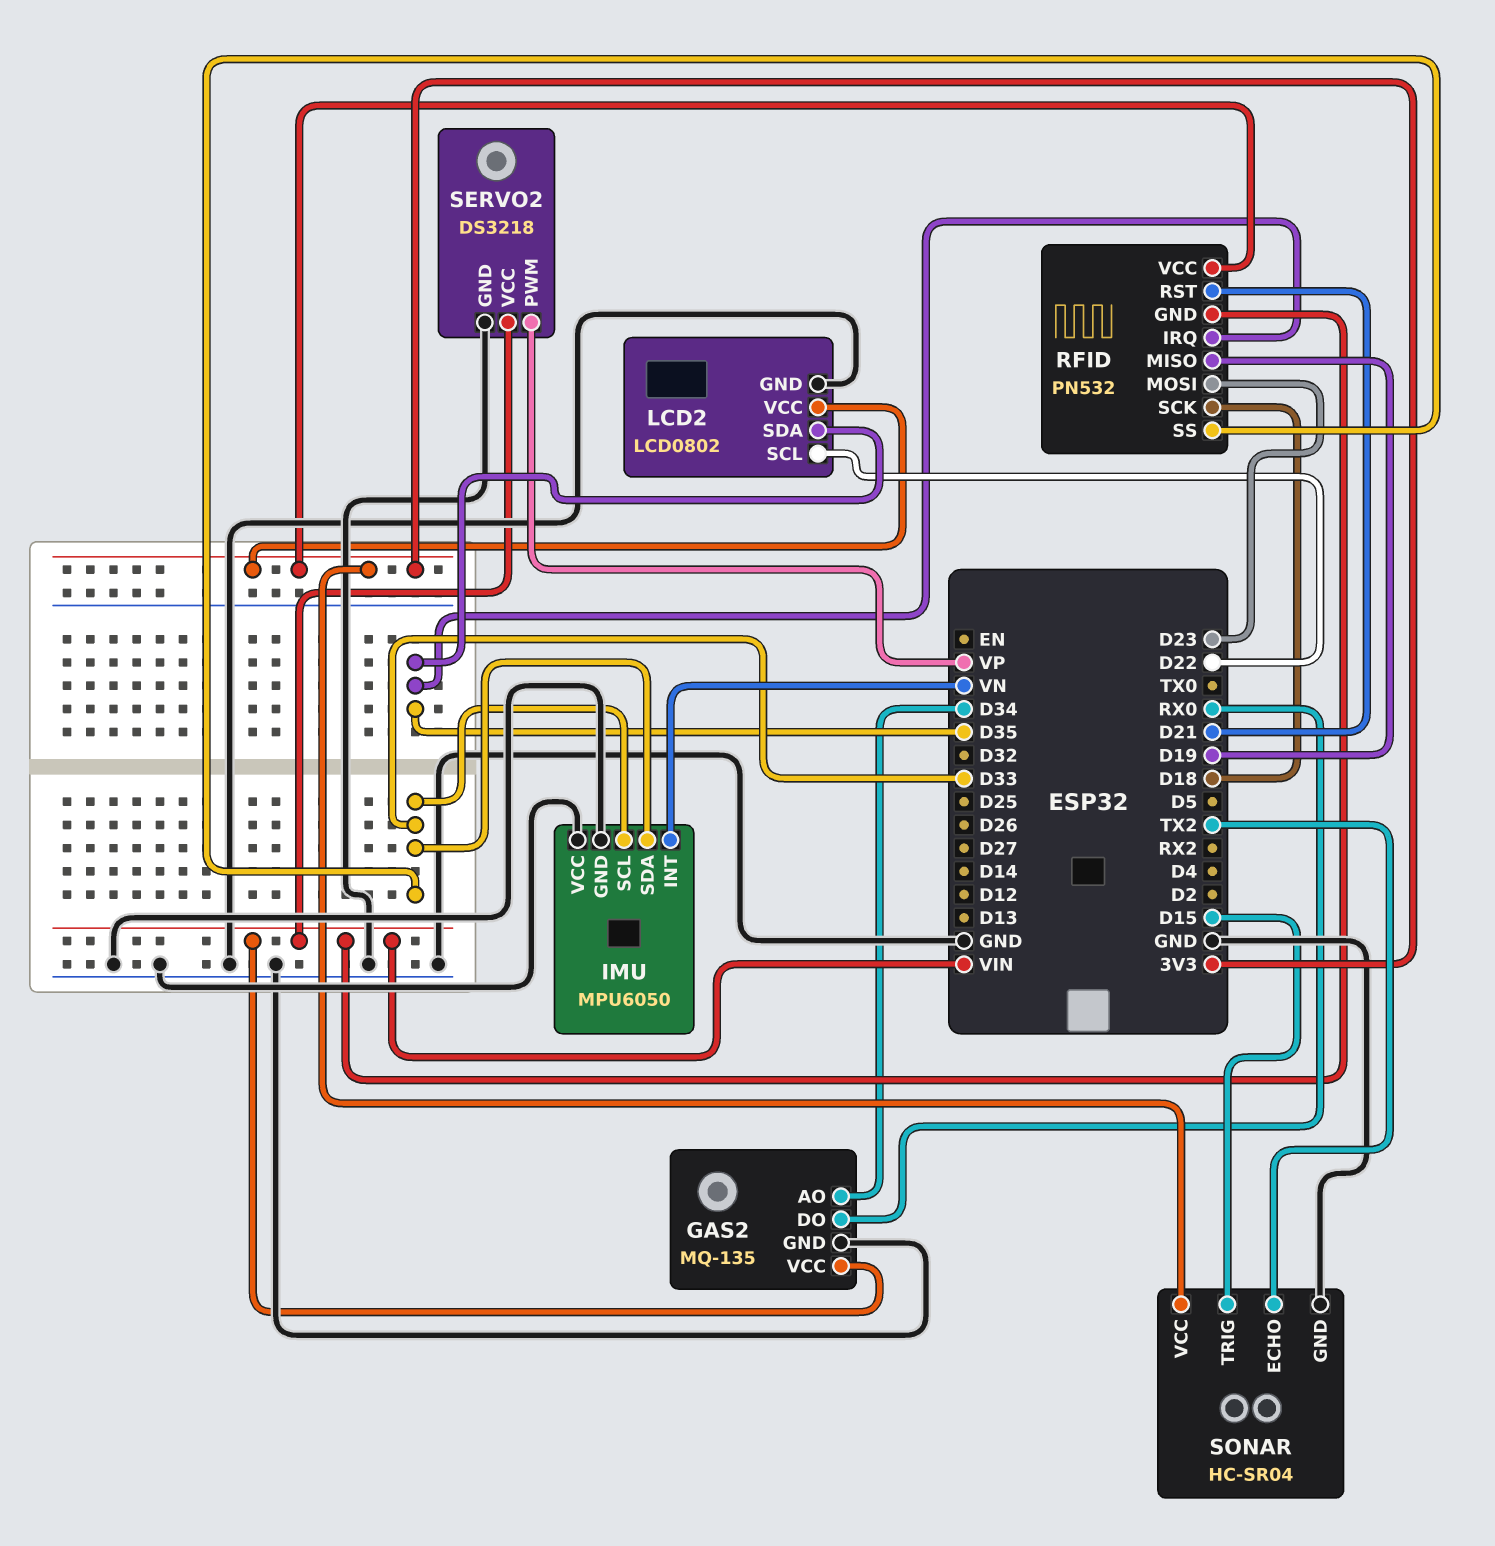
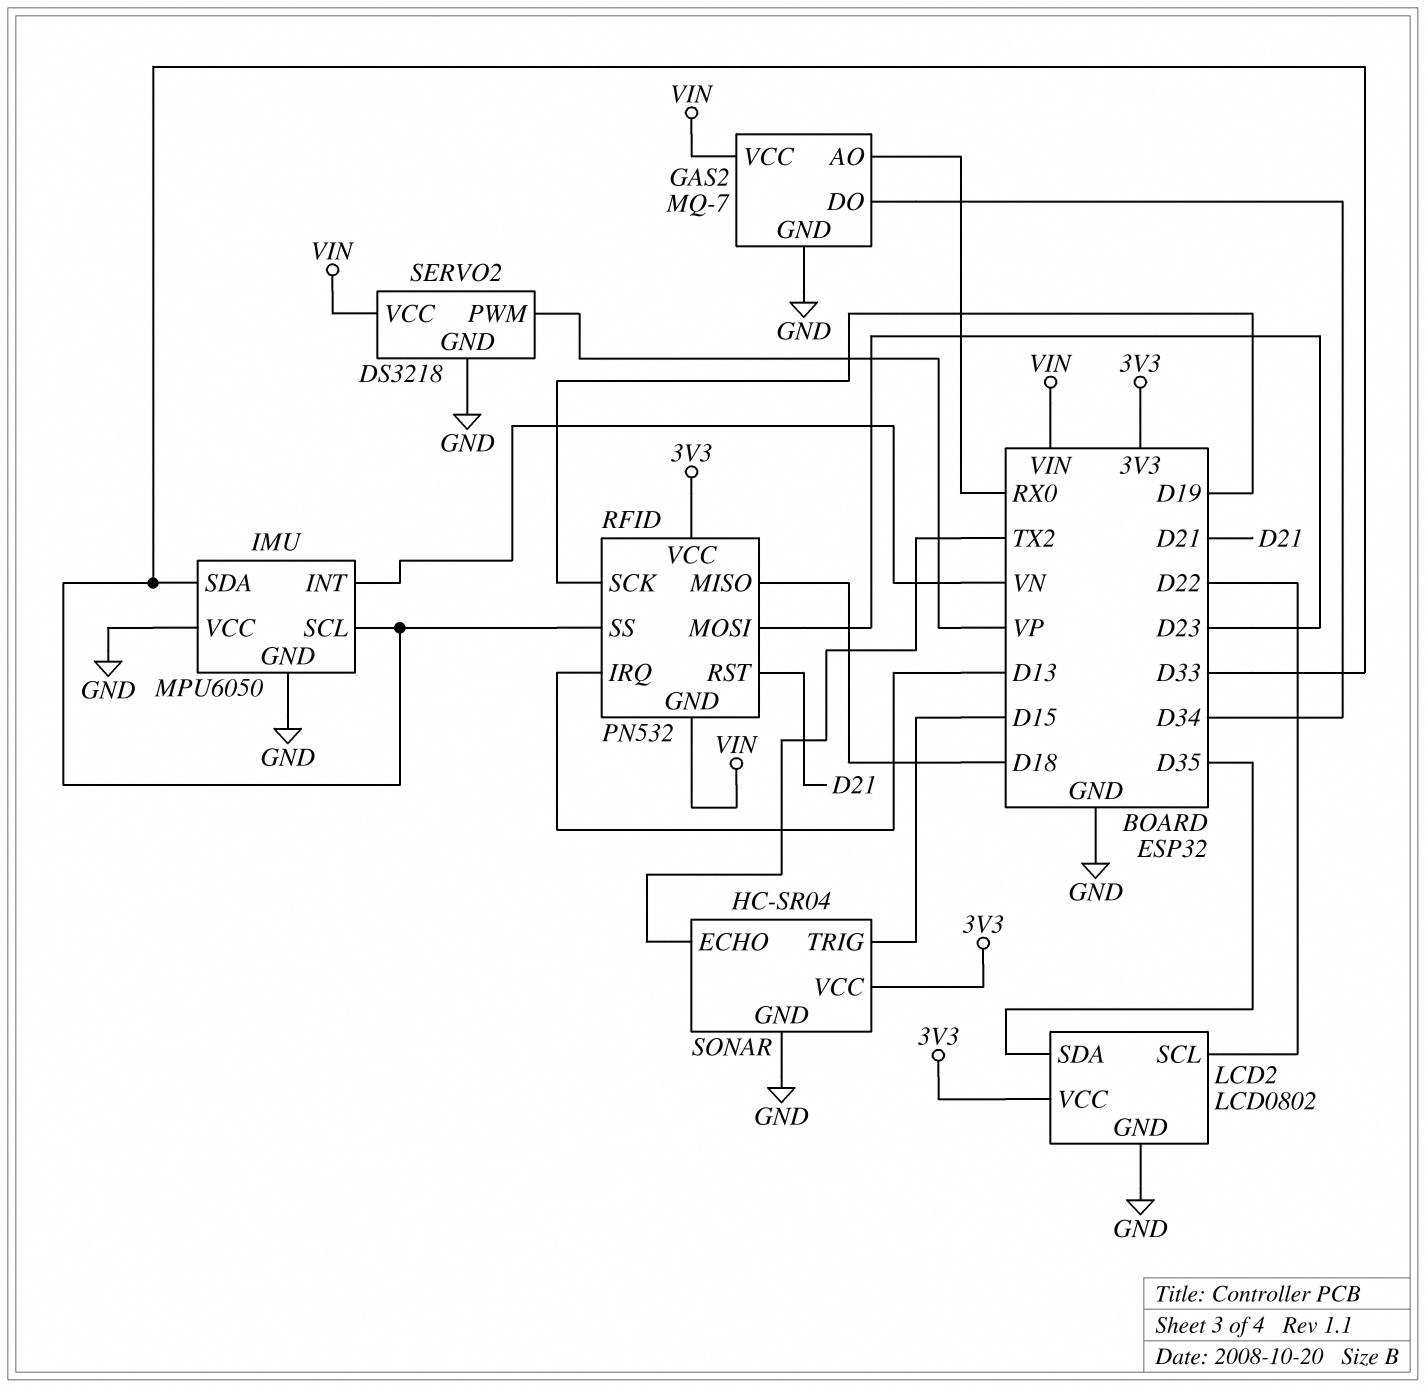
GAS2: MQ-135 -> MQ-7
GAS2 pin AO: D34 -> RX0
GAS2 pin DO: RX0 -> D34
RFID pin IRQ: D35 -> D13
RFID pin MISO: D19 -> D18
RFID pin SCK: D18 -> D19

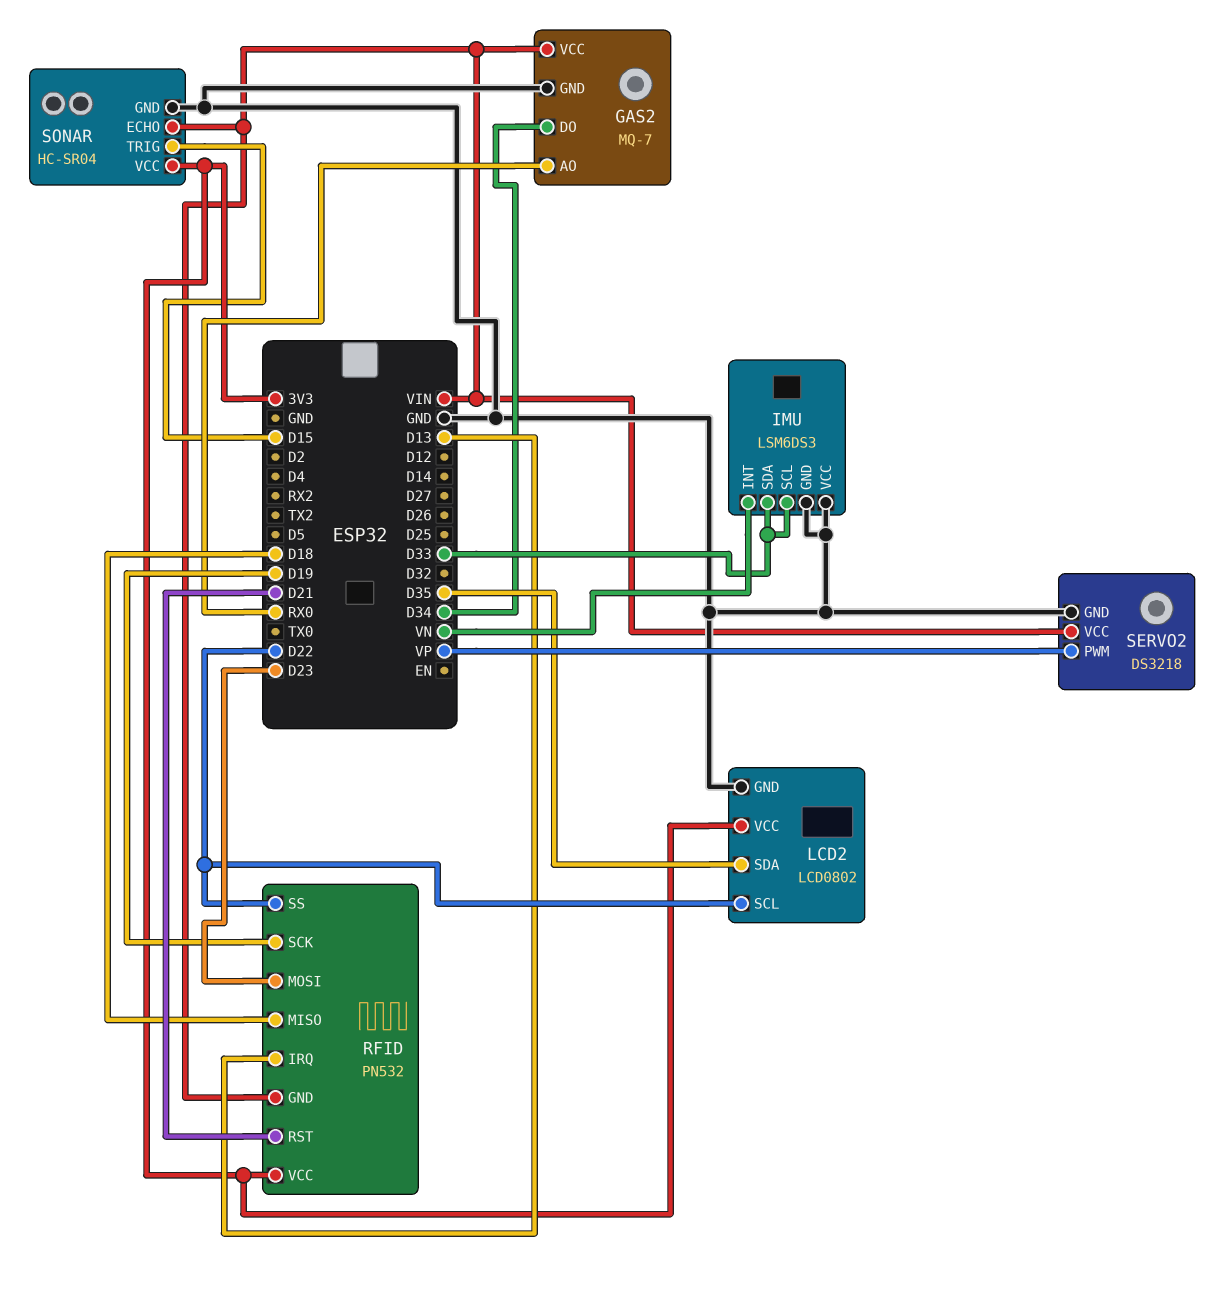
IMU: MPU6050 -> LSM6DS3
RFID pin SS: D33 -> D22
SONAR pin ECHO: TX2 -> VIN

